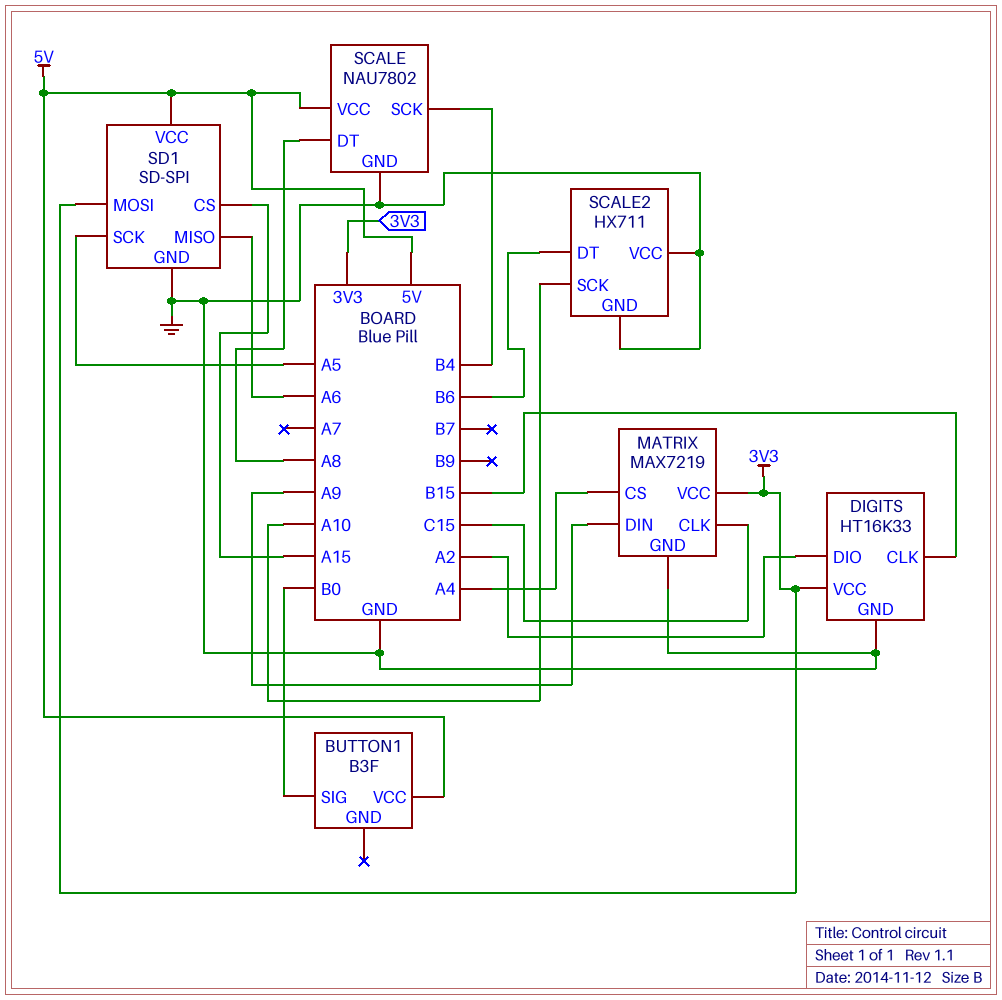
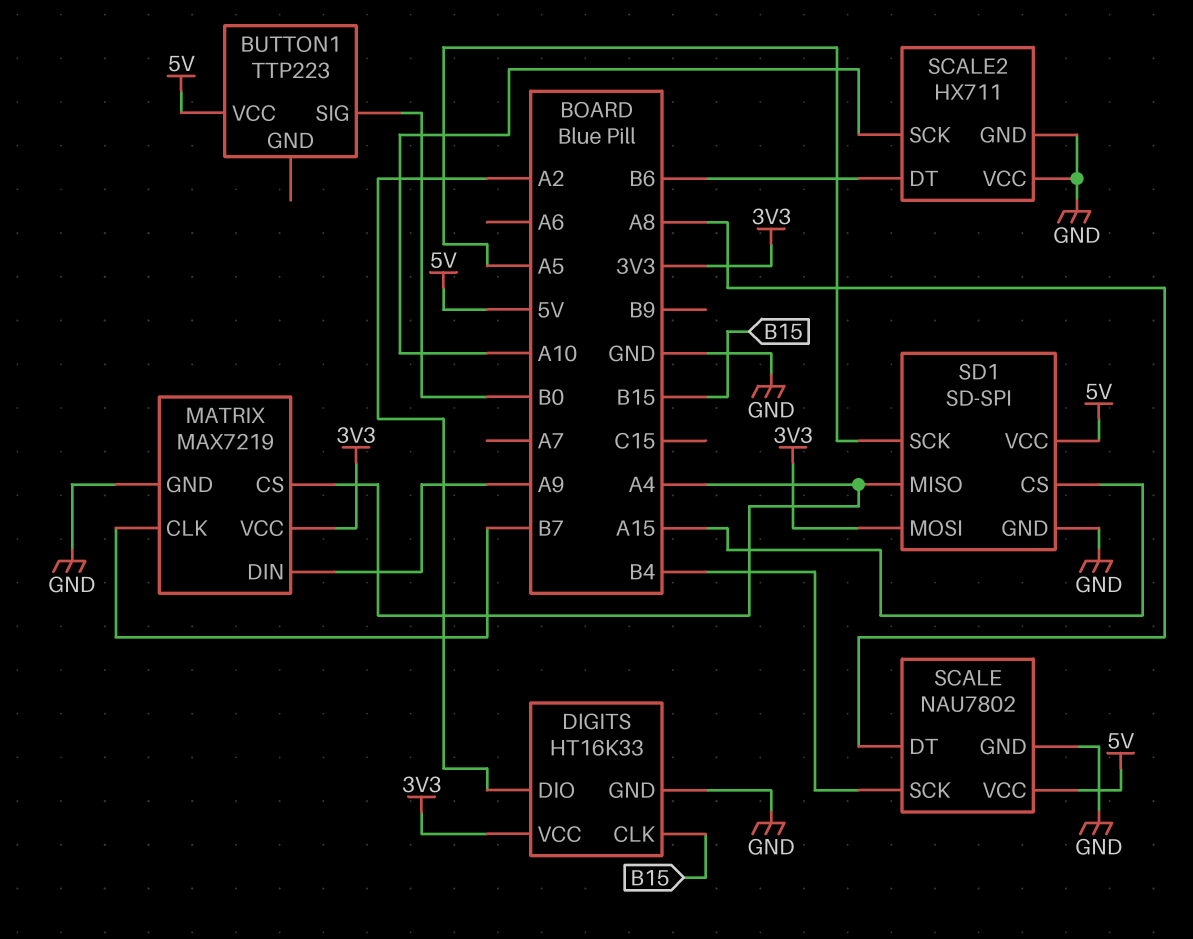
BUTTON1: B3F -> TTP223
MATRIX pin CLK: C15 -> B7
SD1 pin MISO: A6 -> A4

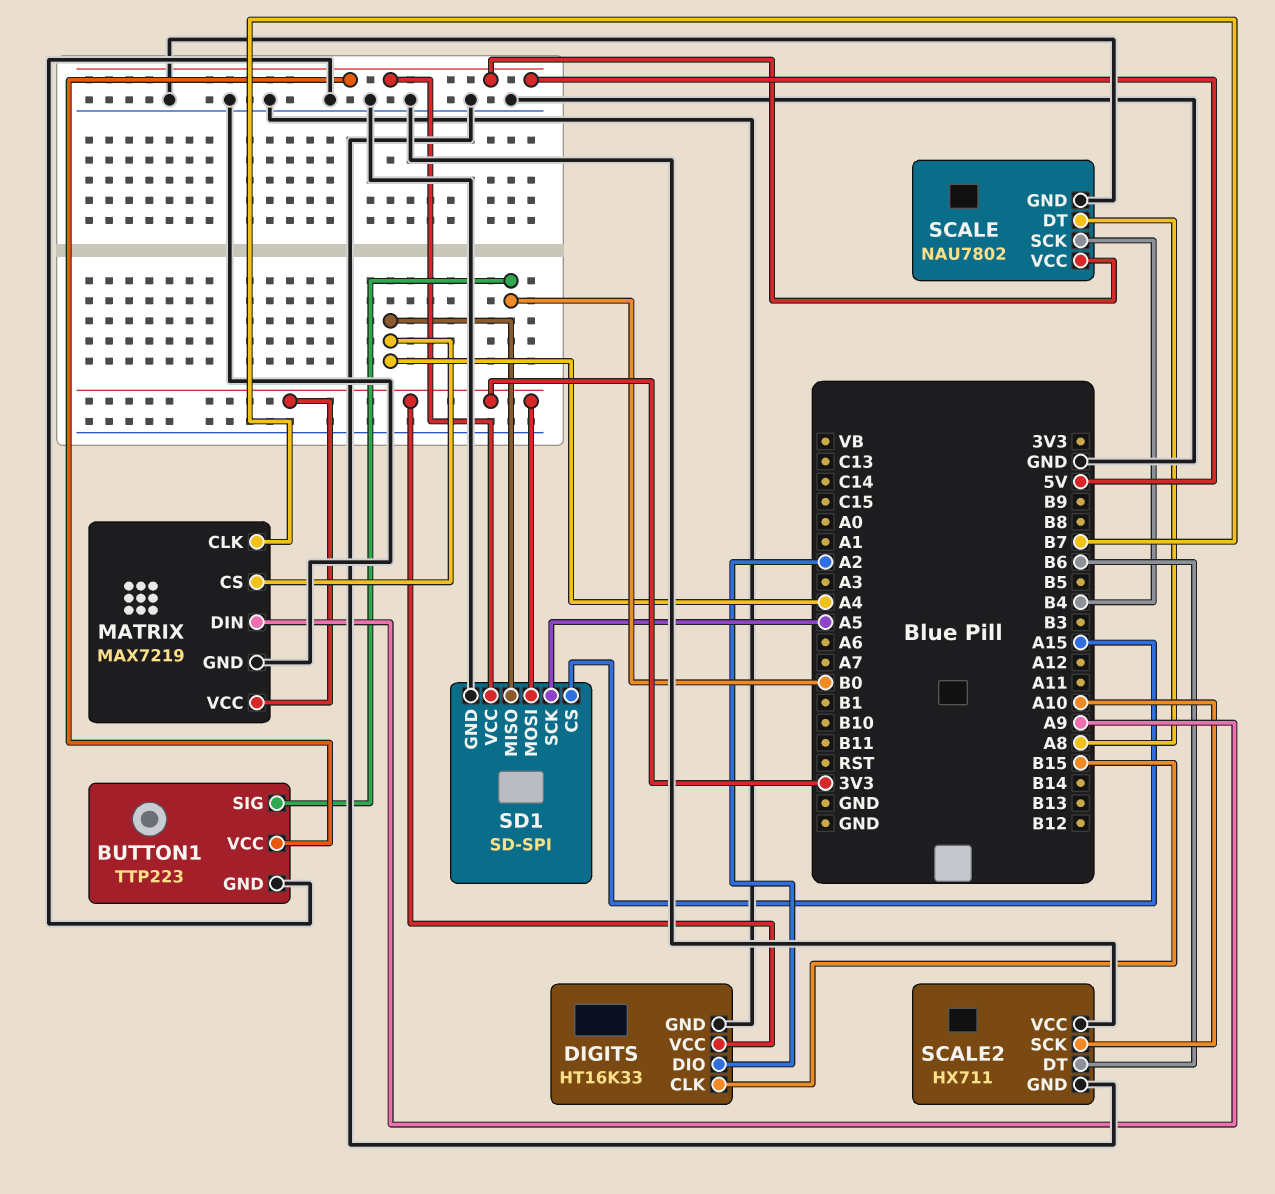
BUTTON1 pin GND: none -> GND

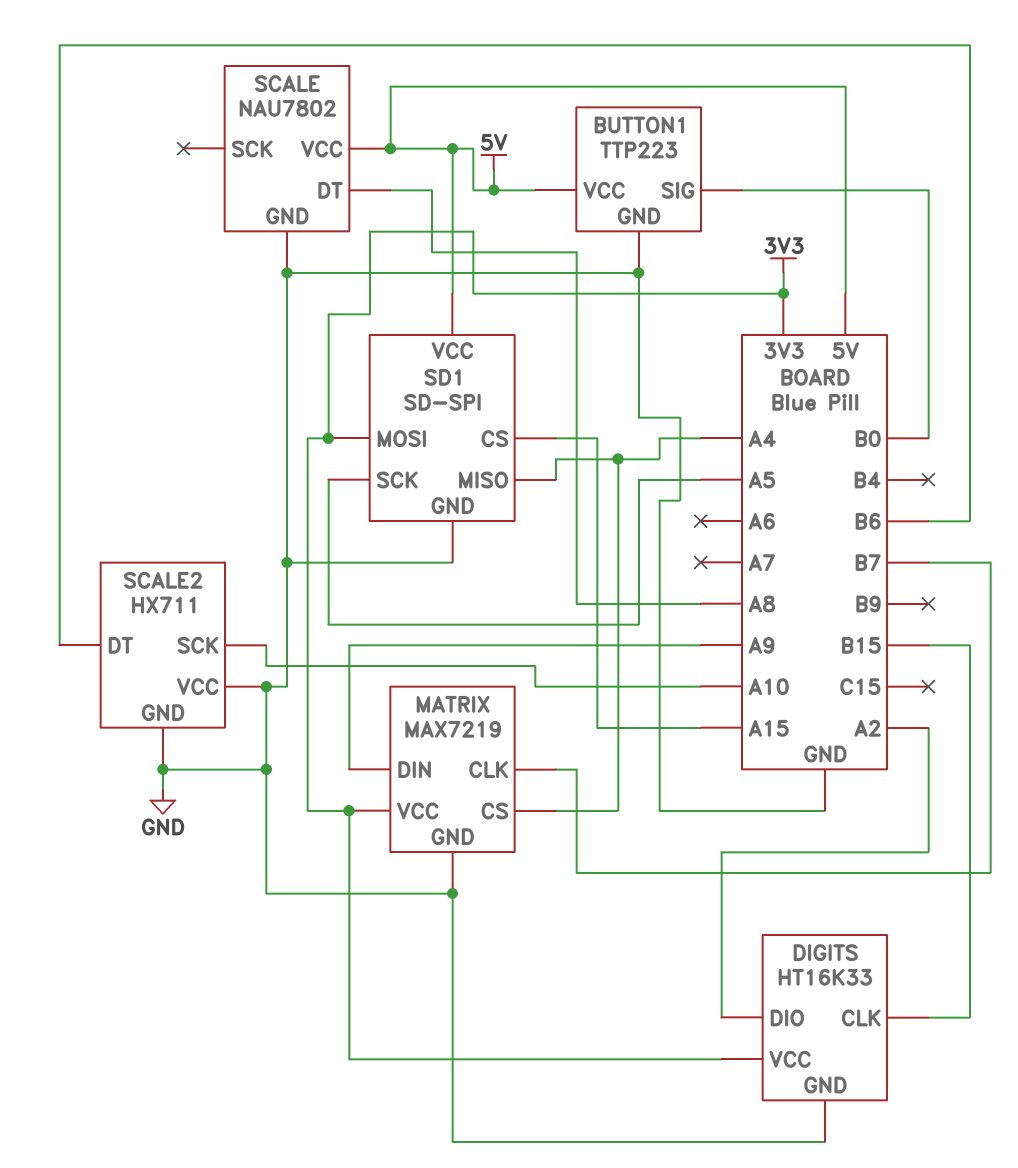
SCALE pin SCK: B4 -> none

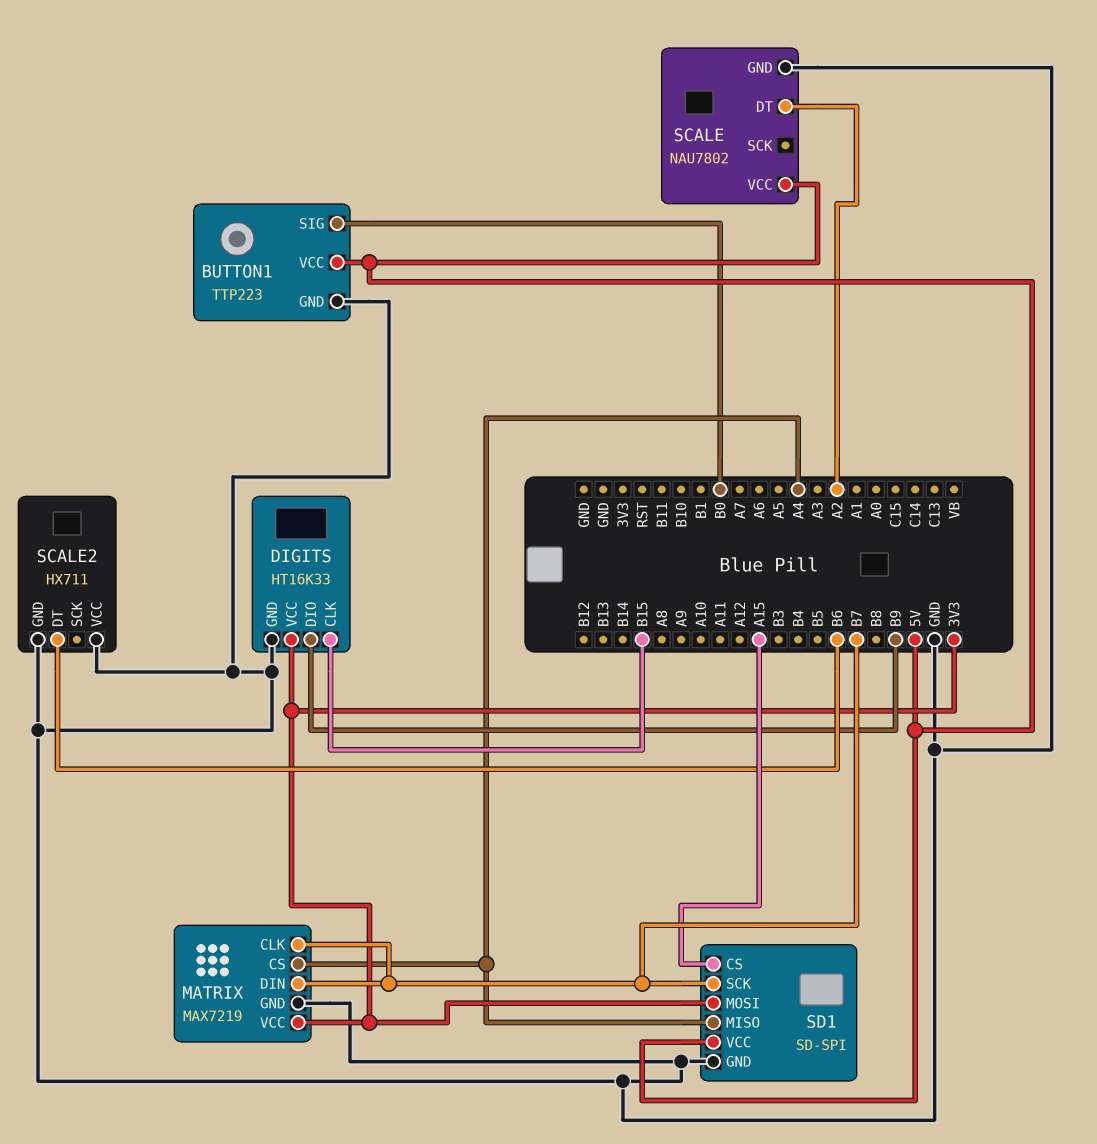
DIGITS pin DIO: A2 -> B9
MATRIX pin DIN: A9 -> B7
SCALE pin DT: A8 -> A2
SCALE2 pin SCK: A10 -> none
SD1 pin SCK: A5 -> B7

